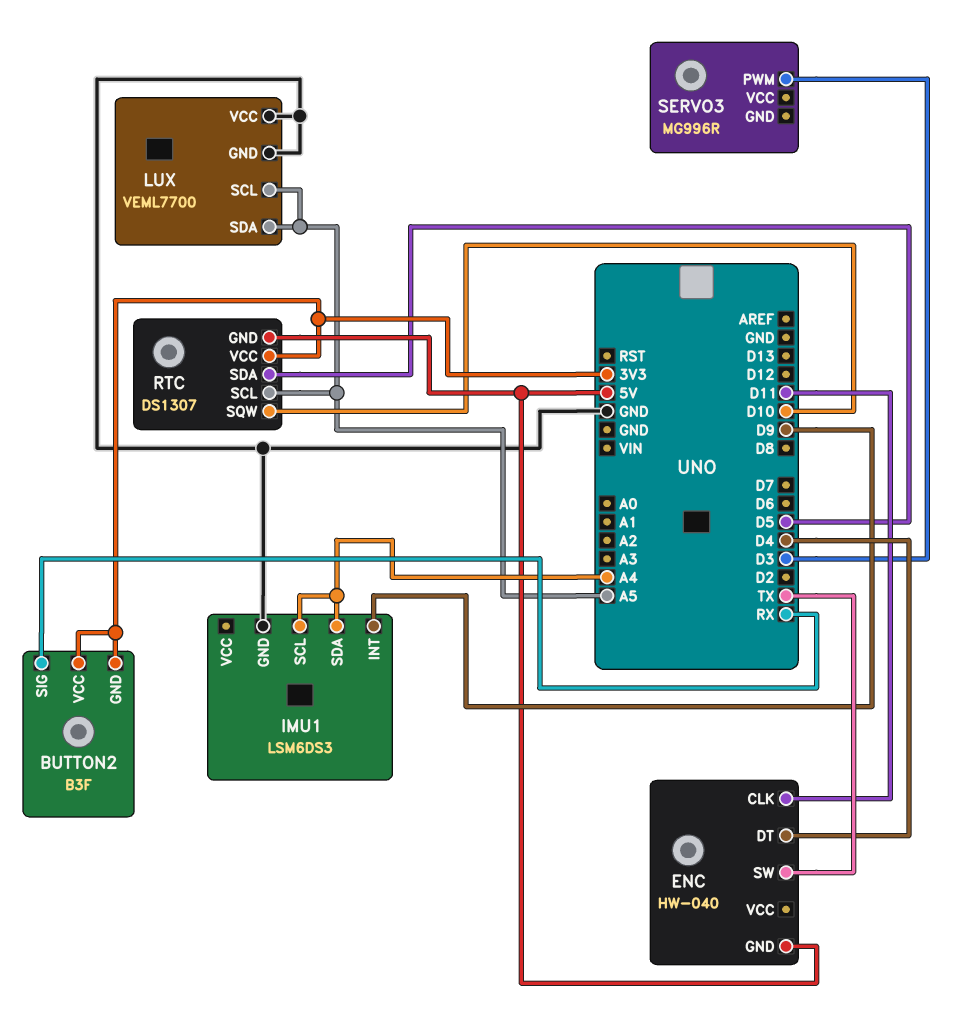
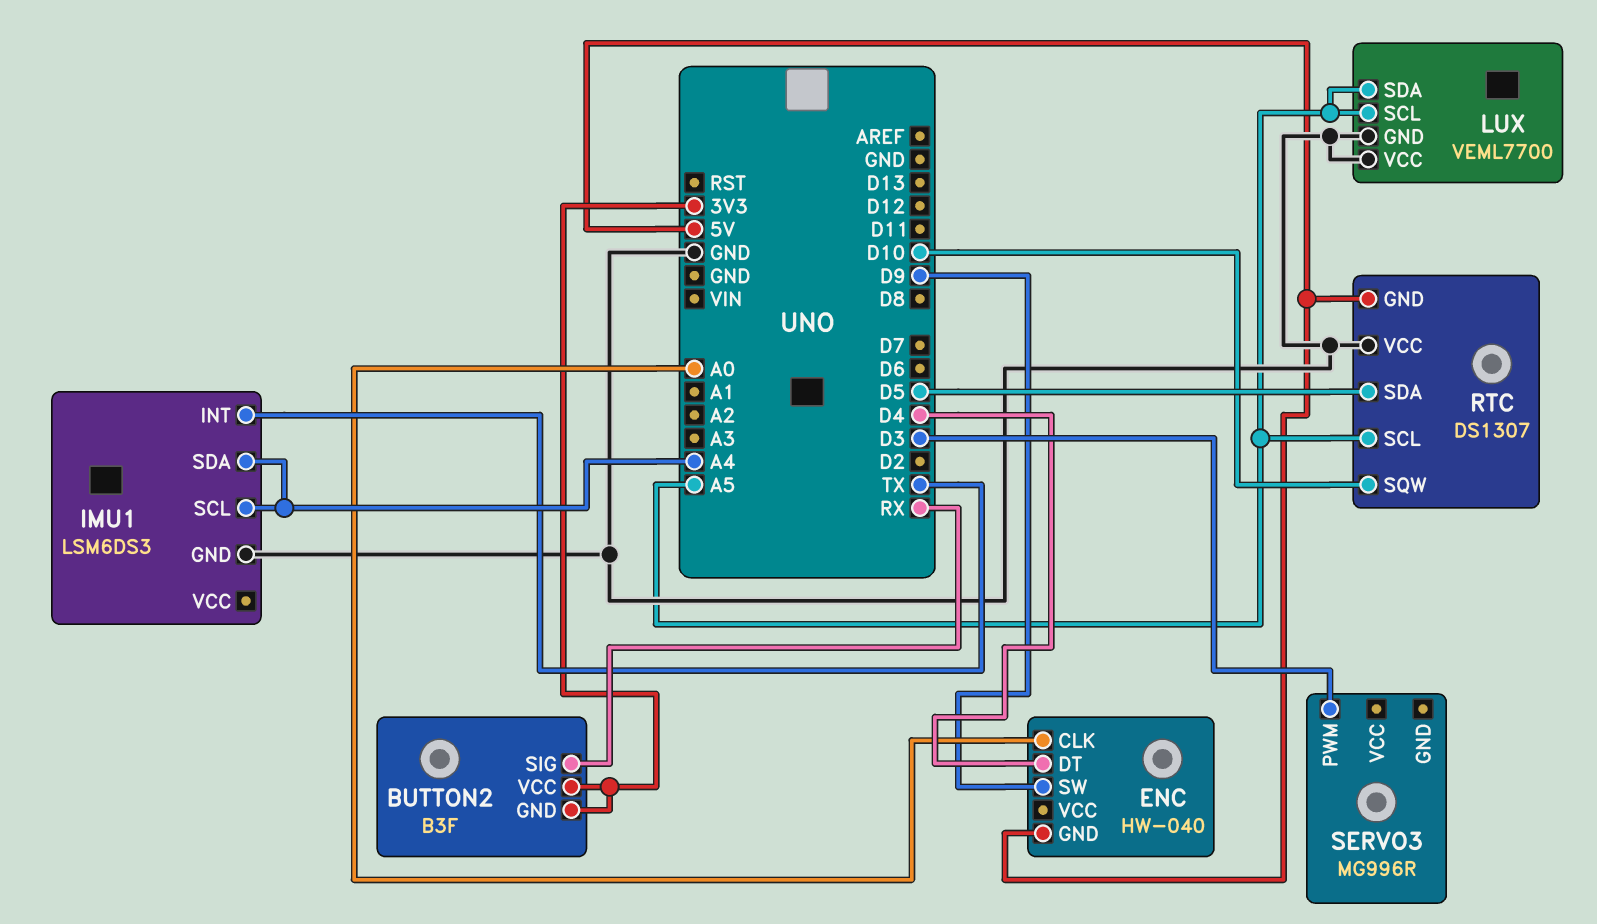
ENC pin CLK: D11 -> A0
ENC pin SW: TX -> D9
IMU1 pin INT: D9 -> TX
RTC pin VCC: 3V3 -> GND

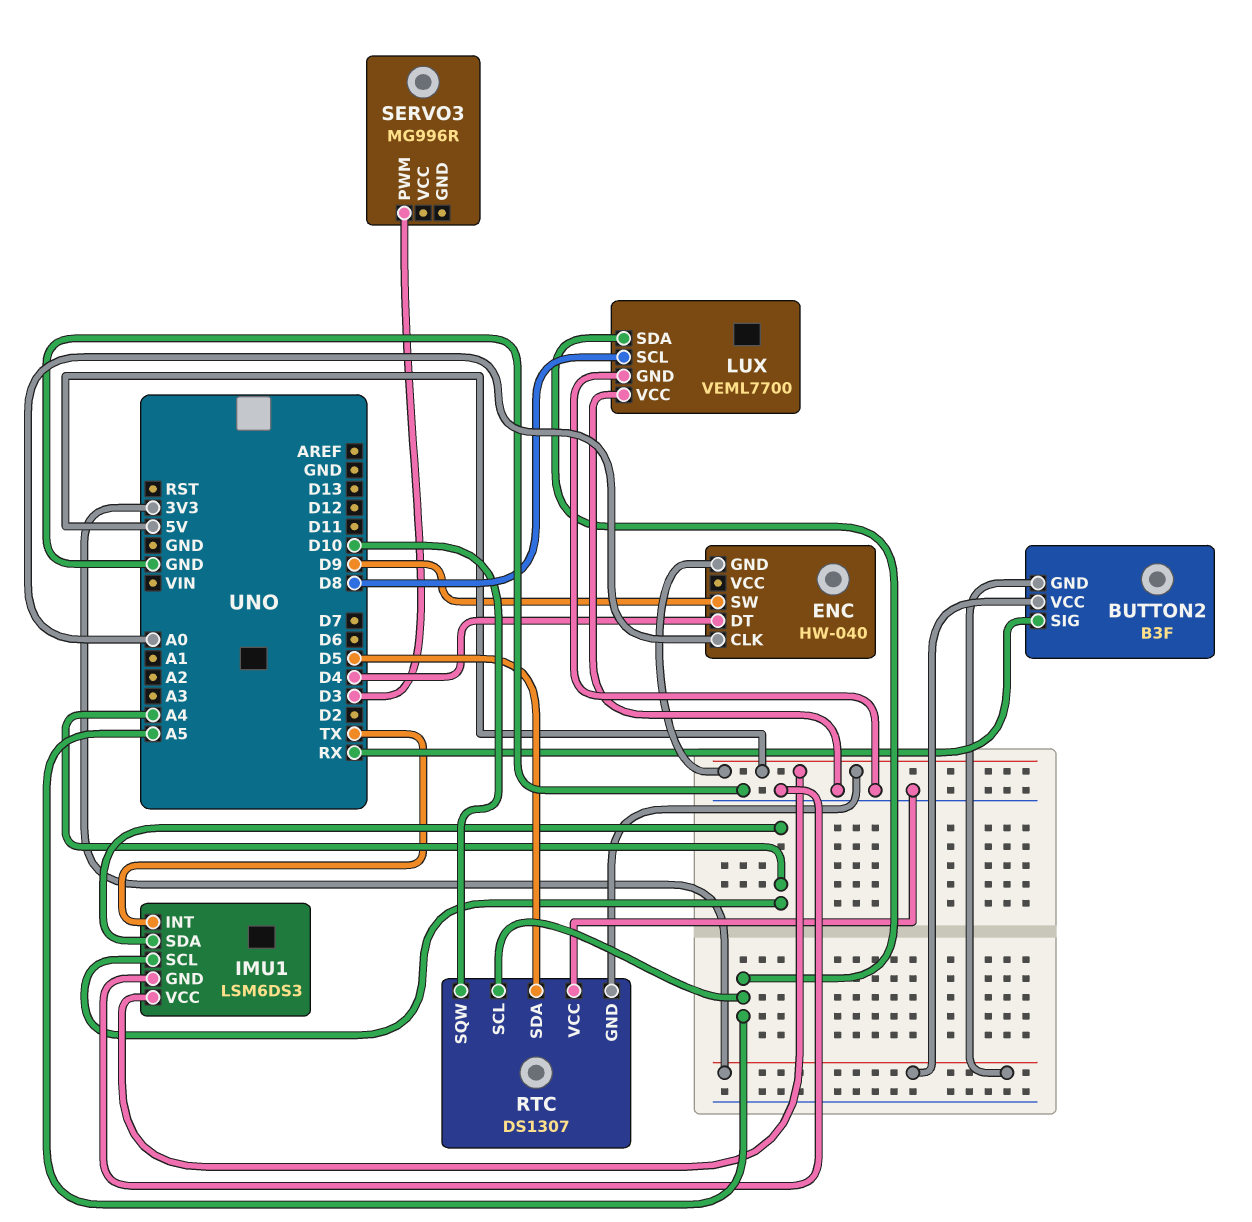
IMU1 pin VCC: none -> 5V
LUX pin SCL: A5 -> D8

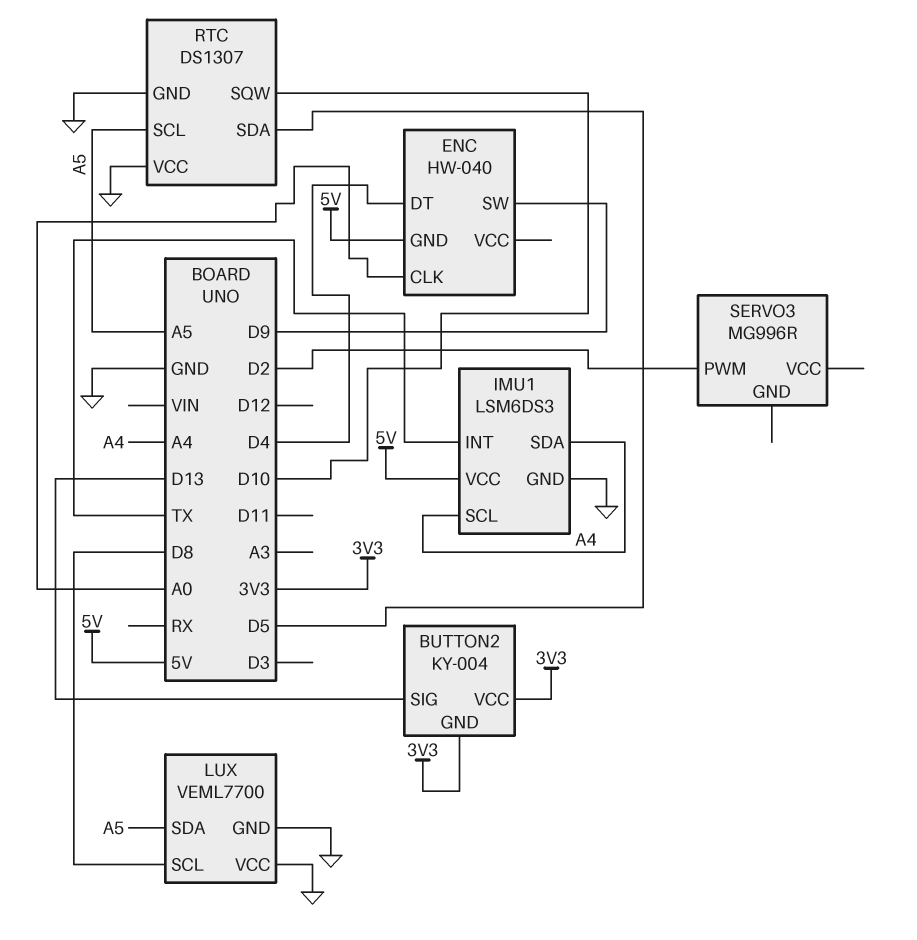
BUTTON2: B3F -> KY-004
BUTTON2 pin SIG: RX -> D13
RTC pin GND: 5V -> GND
SERVO3 pin PWM: D3 -> D2

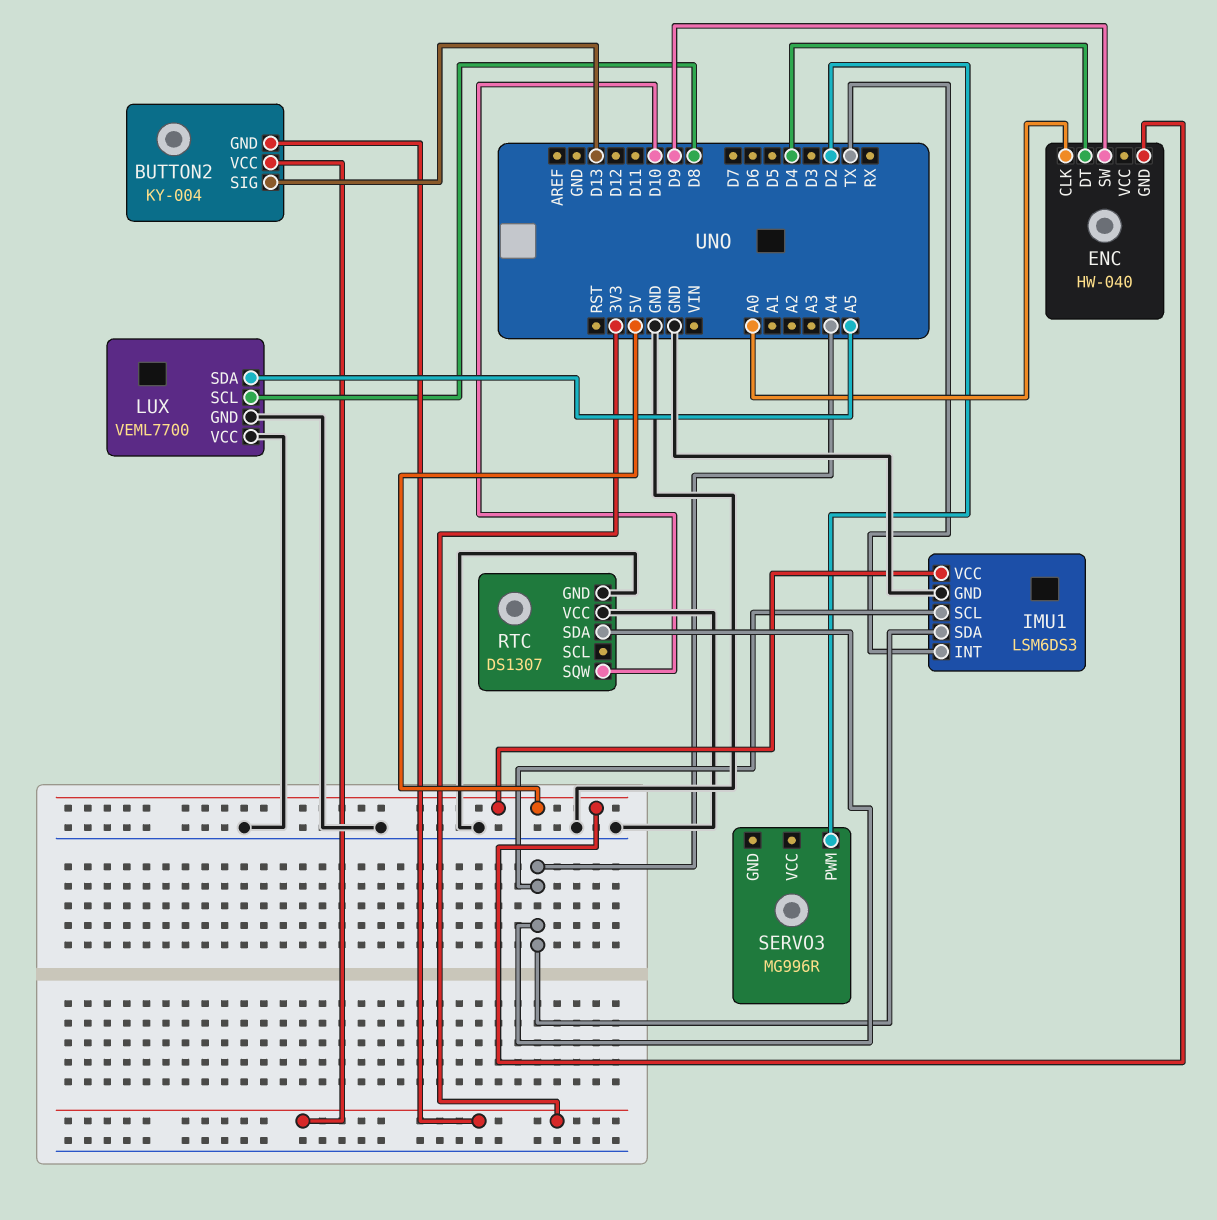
RTC pin SCL: A5 -> none
RTC pin SDA: D5 -> A4

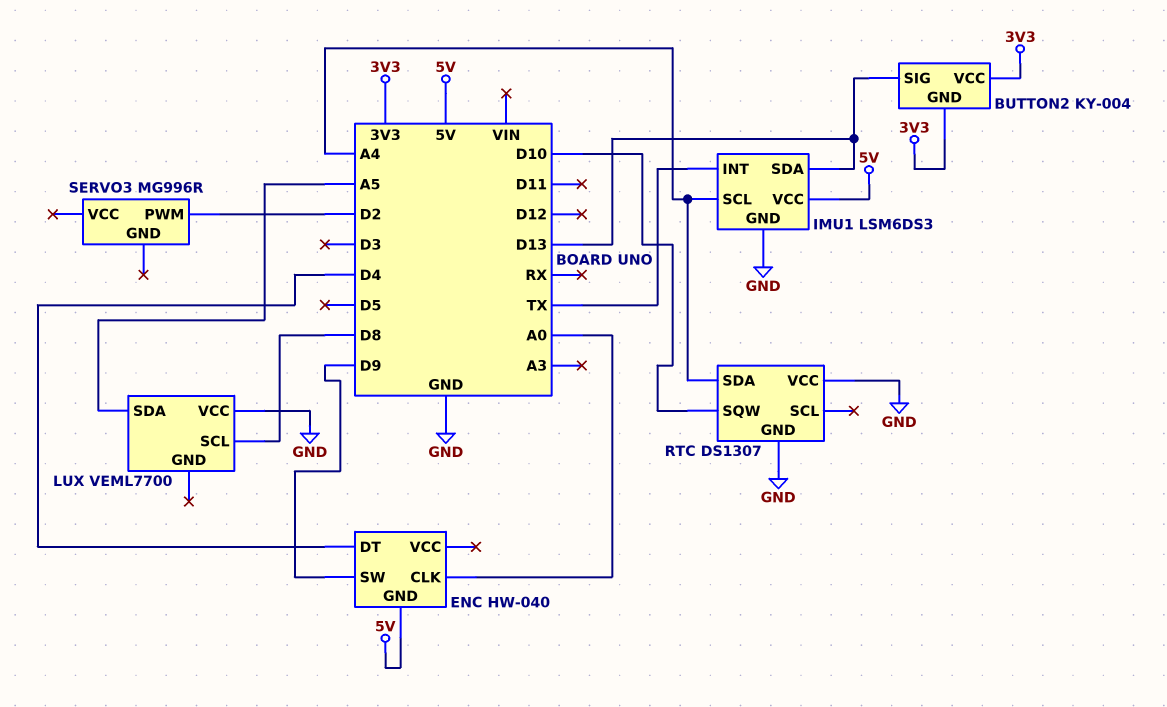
IMU1 pin SDA: A4 -> D13
LUX pin GND: GND -> none

